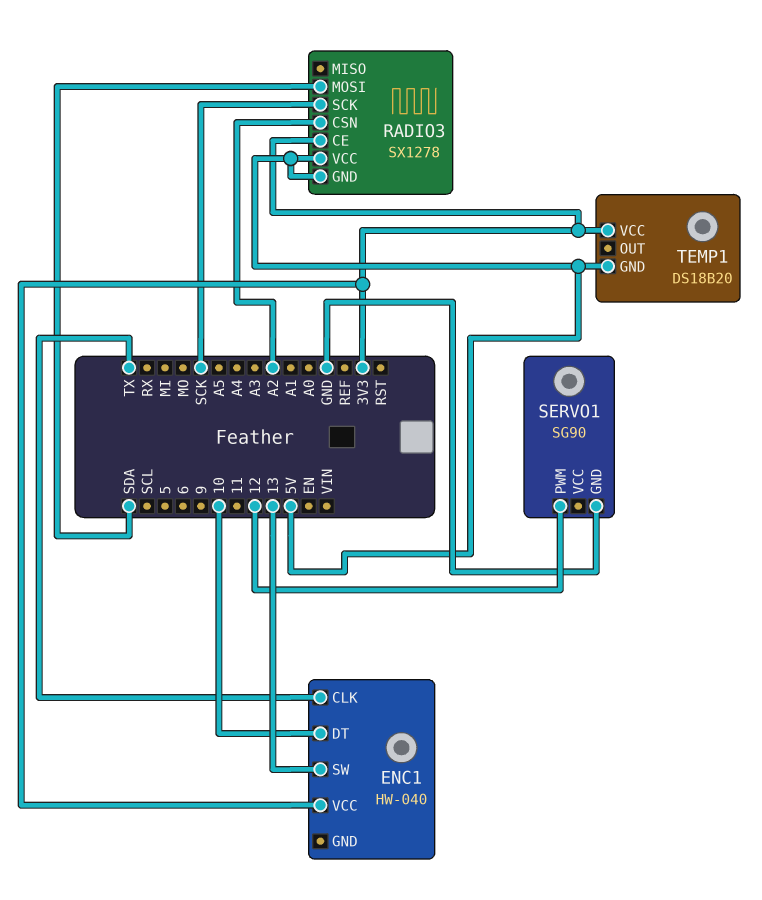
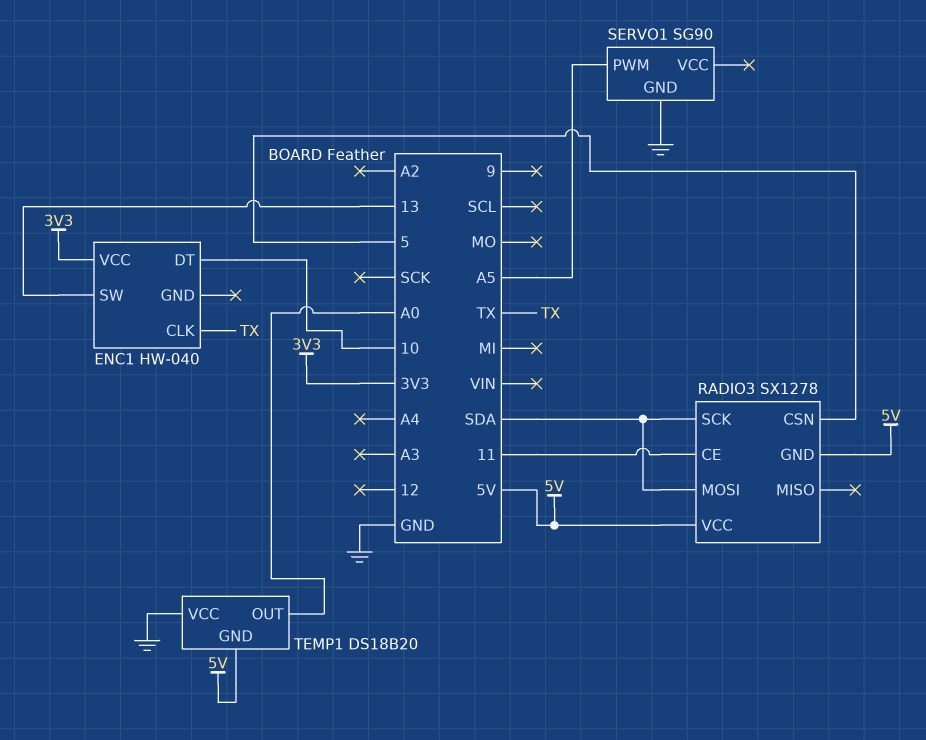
RADIO3 pin CE: 3V3 -> 11
RADIO3 pin CSN: A2 -> 5
RADIO3 pin SCK: SCK -> SDA
SERVO1 pin PWM: 12 -> A5
TEMP1 pin OUT: none -> A0
TEMP1 pin VCC: 3V3 -> GND

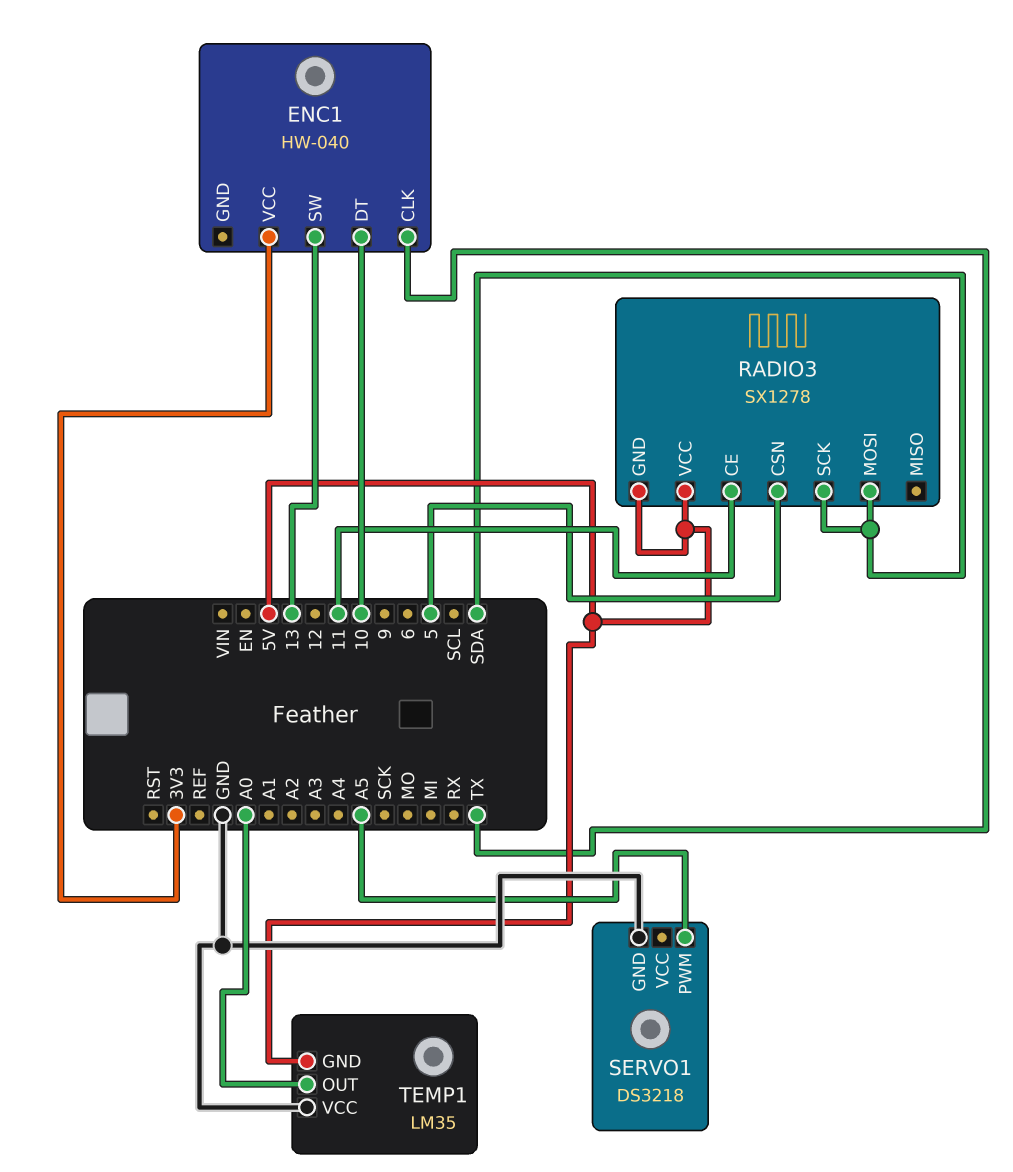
SERVO1: SG90 -> DS3218
TEMP1: DS18B20 -> LM35

